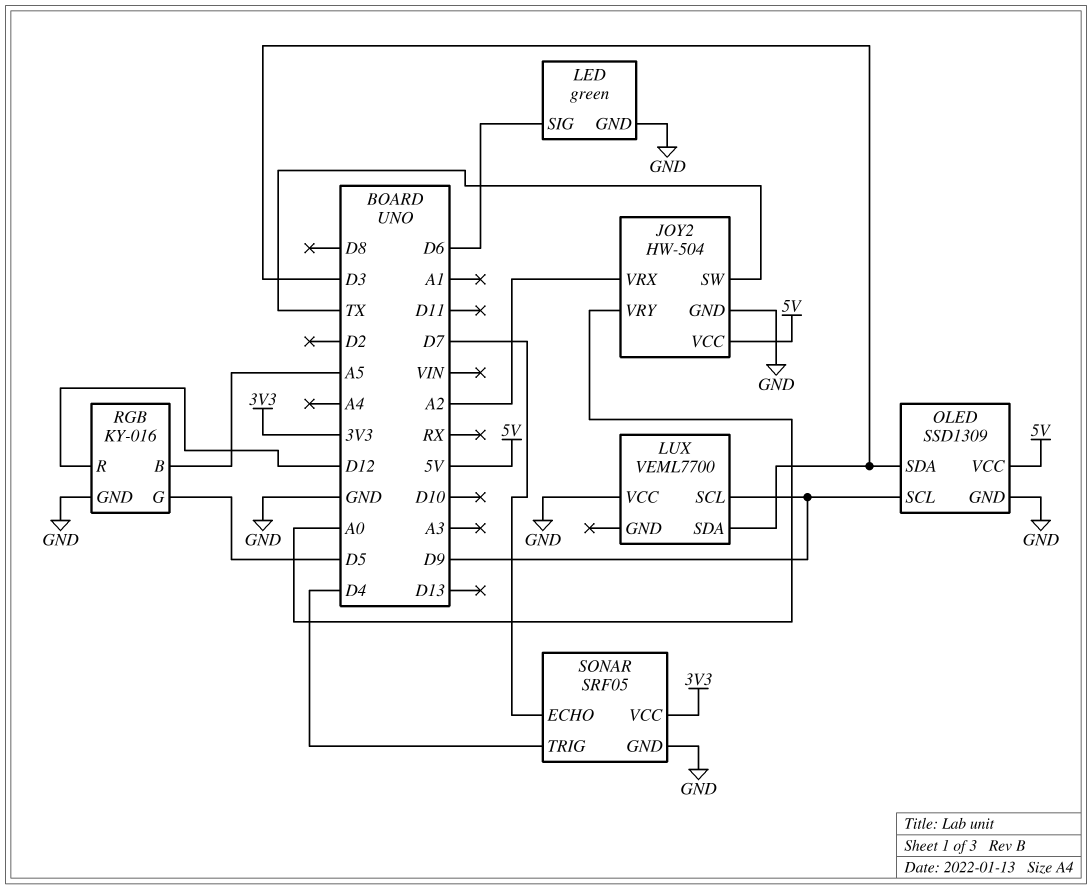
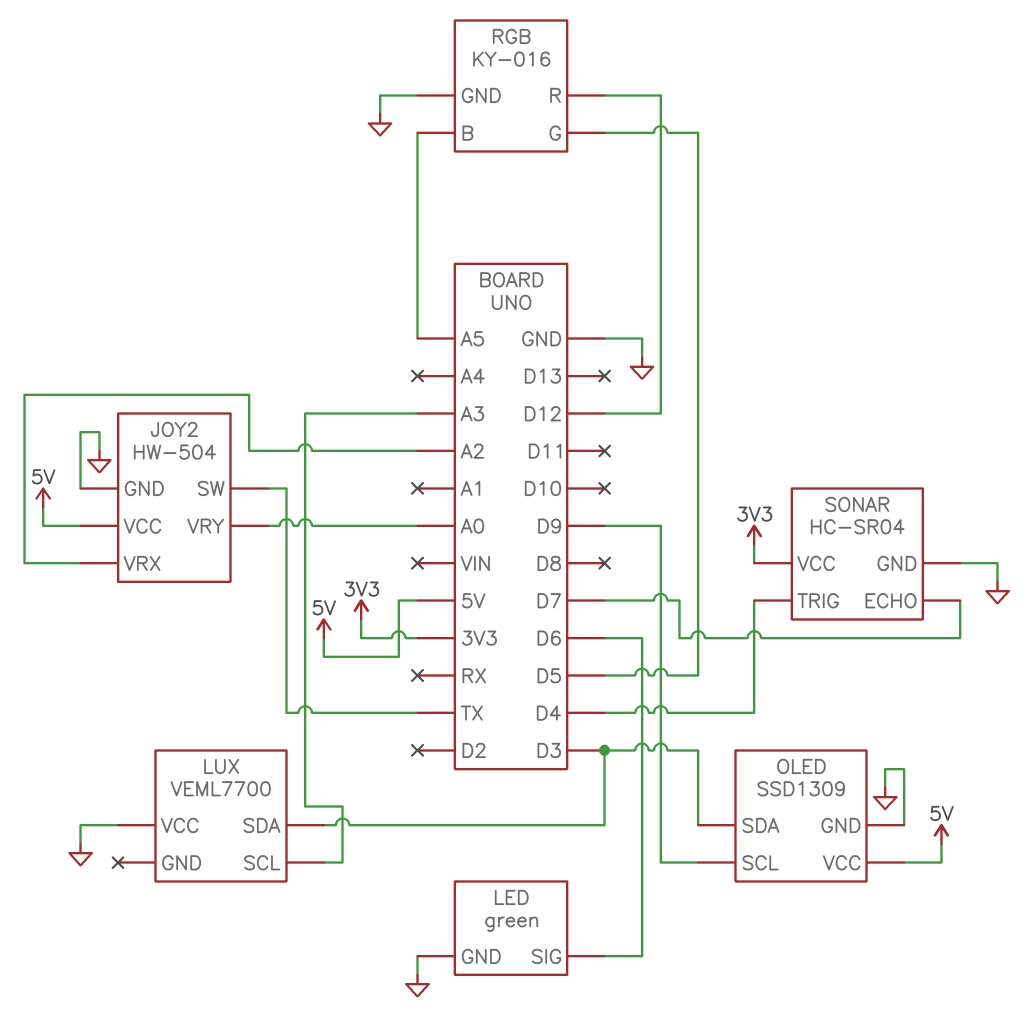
LUX pin SCL: D9 -> A3
SONAR: SRF05 -> HC-SR04

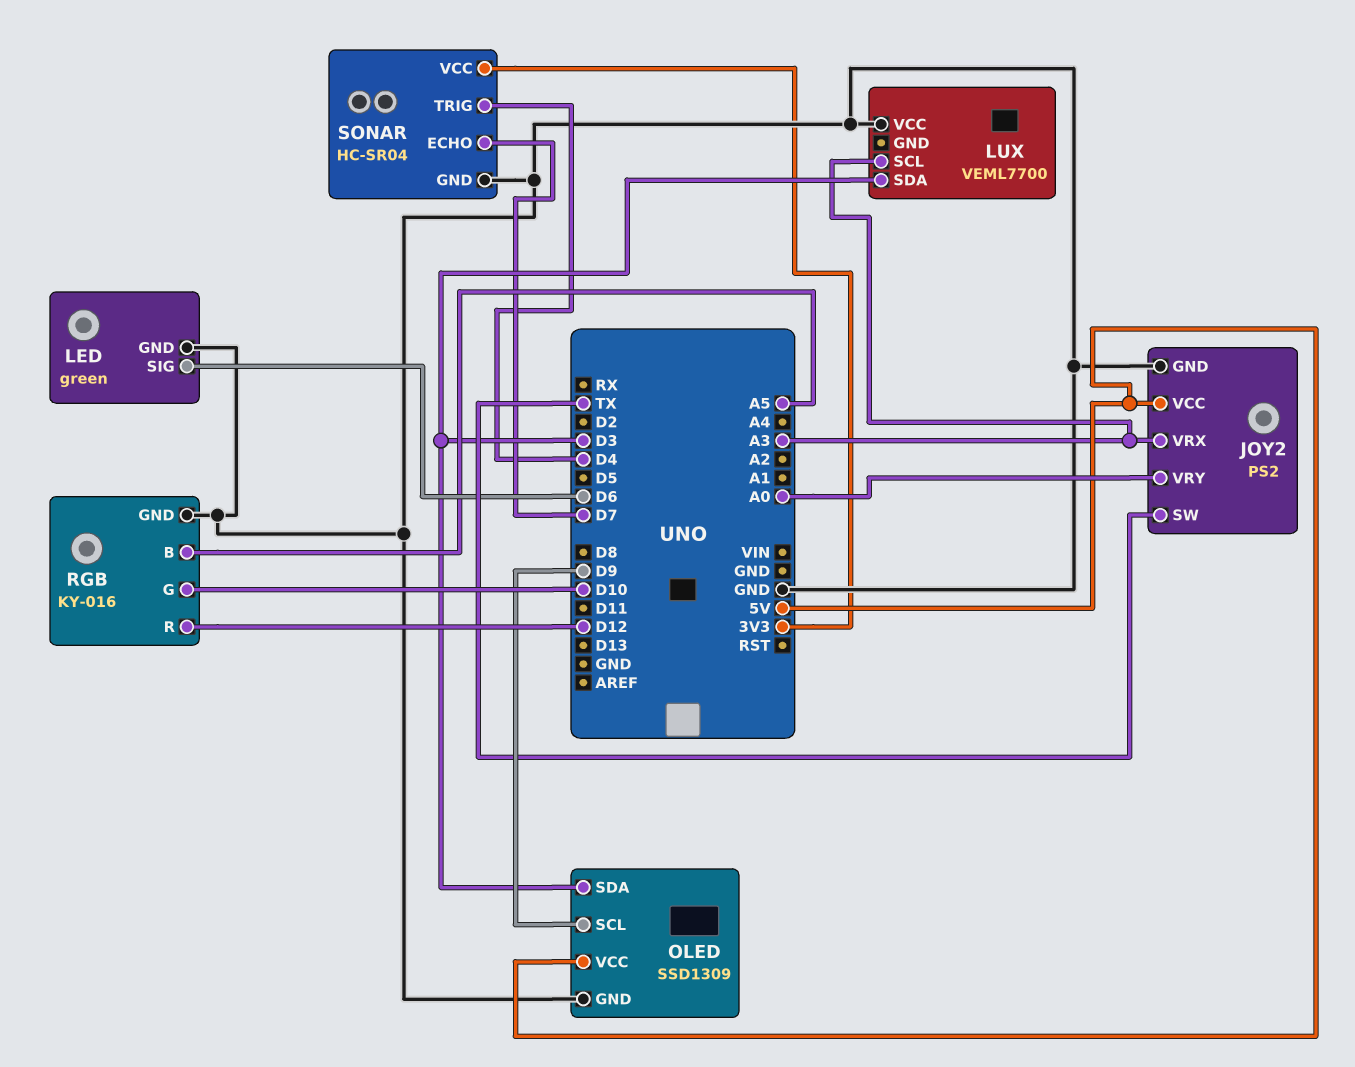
JOY2: HW-504 -> PS2
JOY2 pin VRX: A2 -> A3
RGB pin G: D5 -> D10

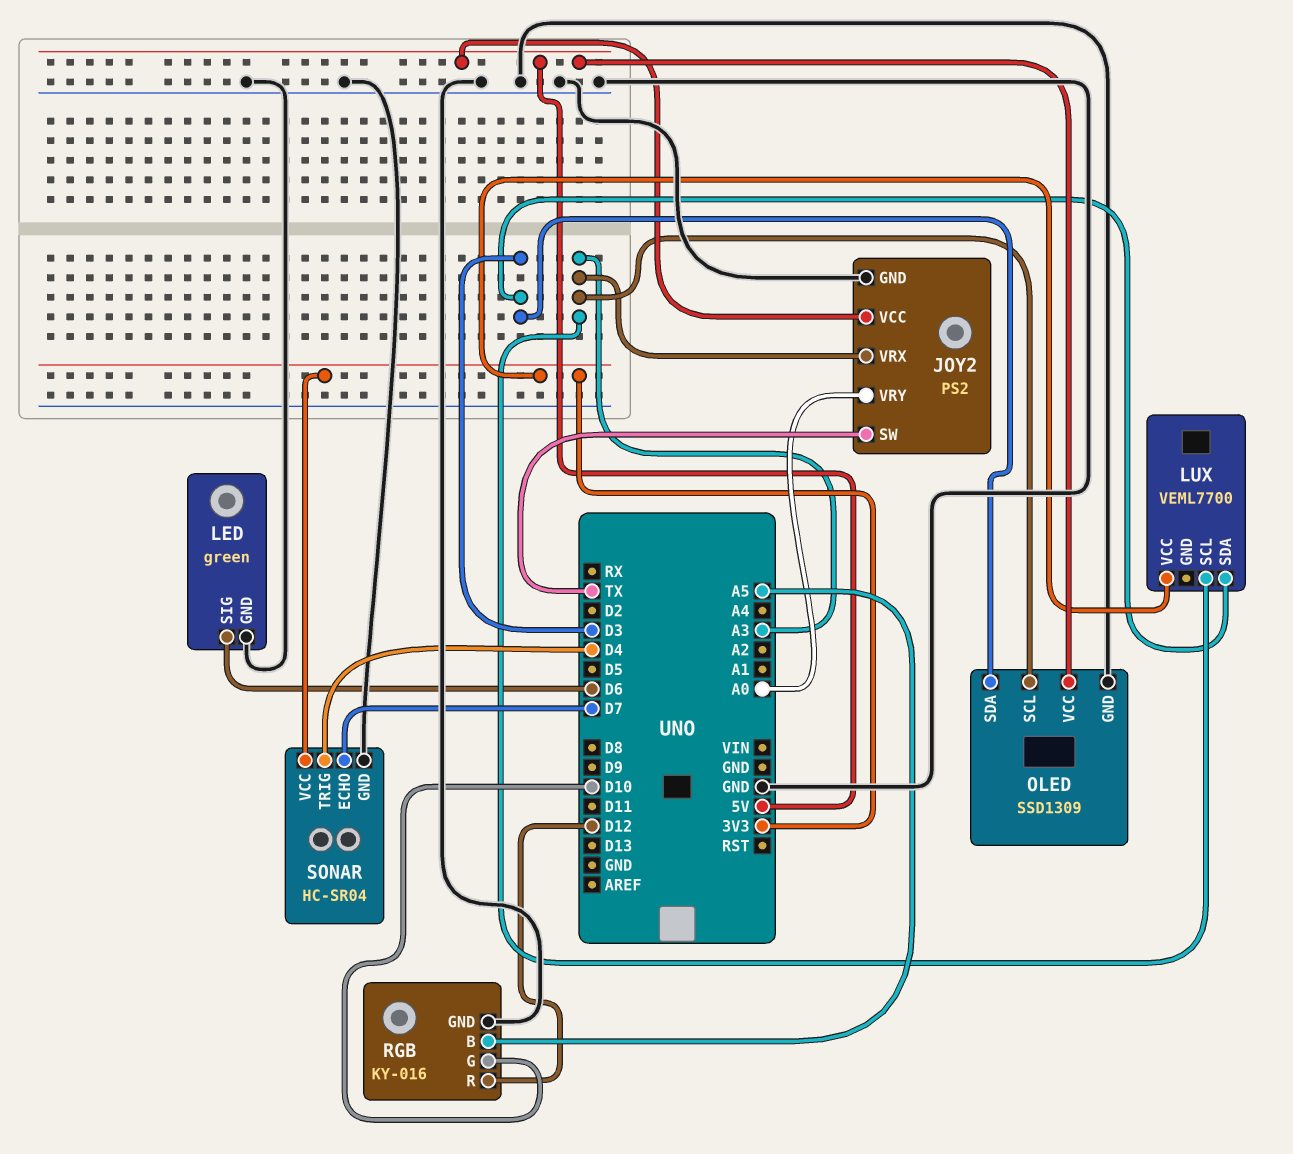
LUX pin VCC: GND -> 3V3
OLED pin SCL: D9 -> A3

